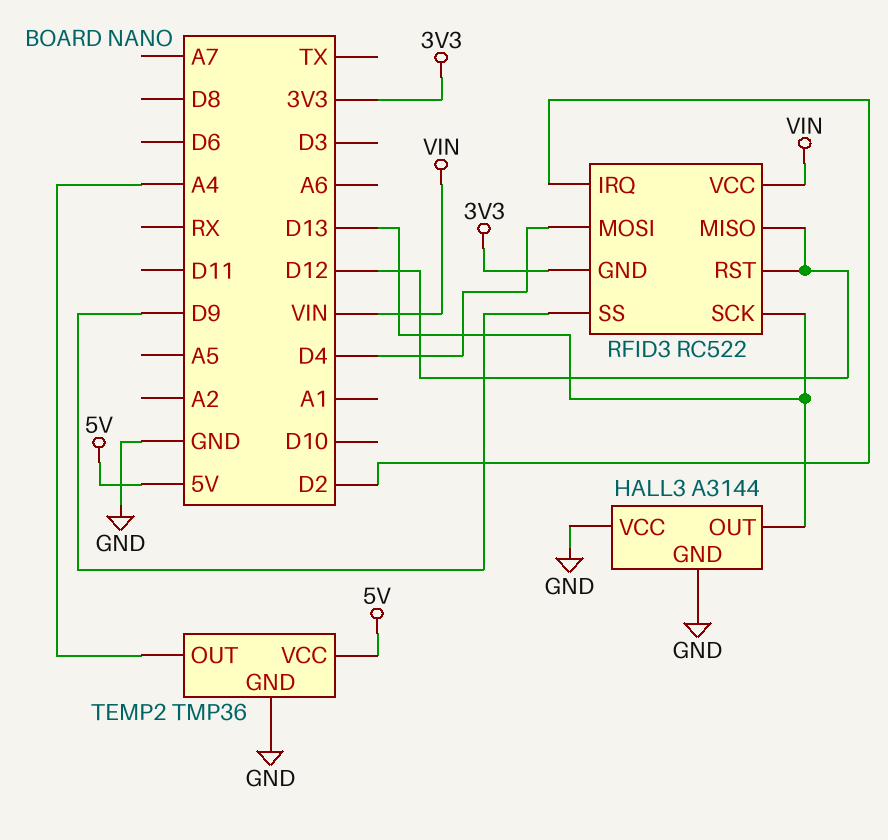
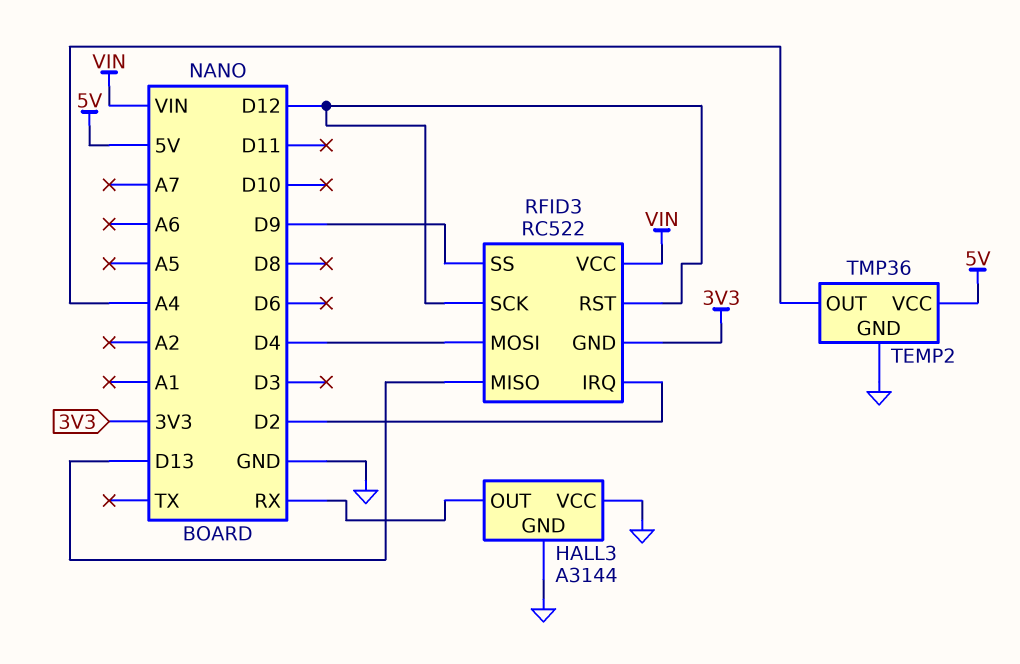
HALL3 pin OUT: D13 -> RX
RFID3 pin MISO: D12 -> D13
RFID3 pin SCK: D13 -> D12

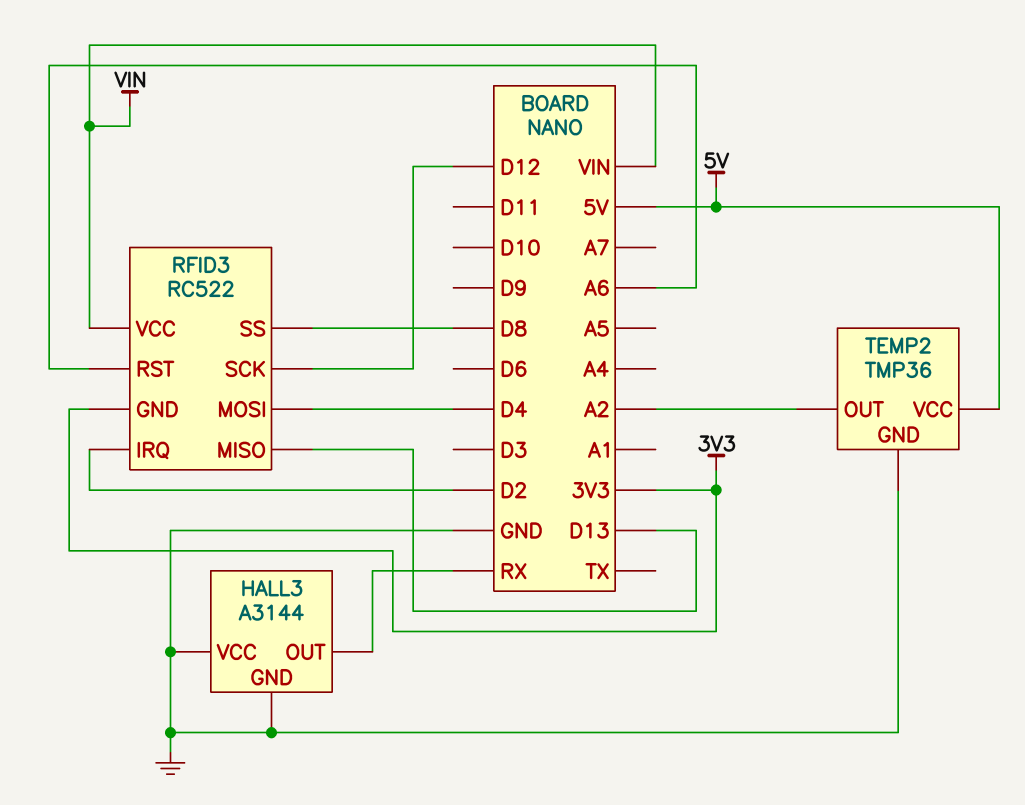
RFID3 pin RST: D12 -> A6
RFID3 pin SS: D9 -> D8
TEMP2 pin OUT: A4 -> A2

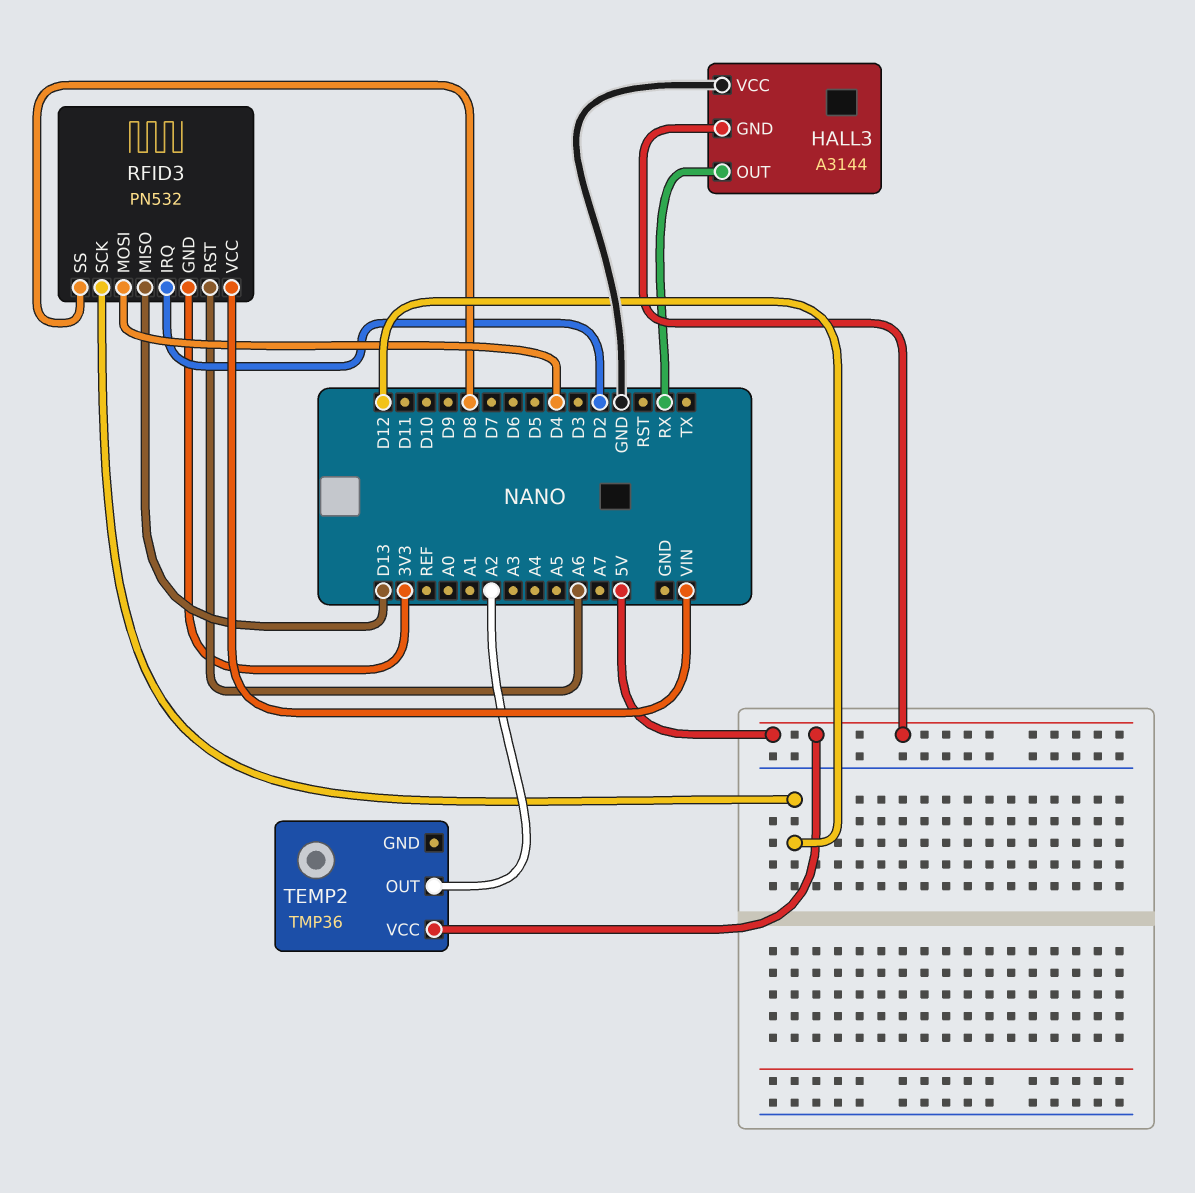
HALL3 pin GND: GND -> 5V
RFID3: RC522 -> PN532
TEMP2 pin GND: GND -> none

